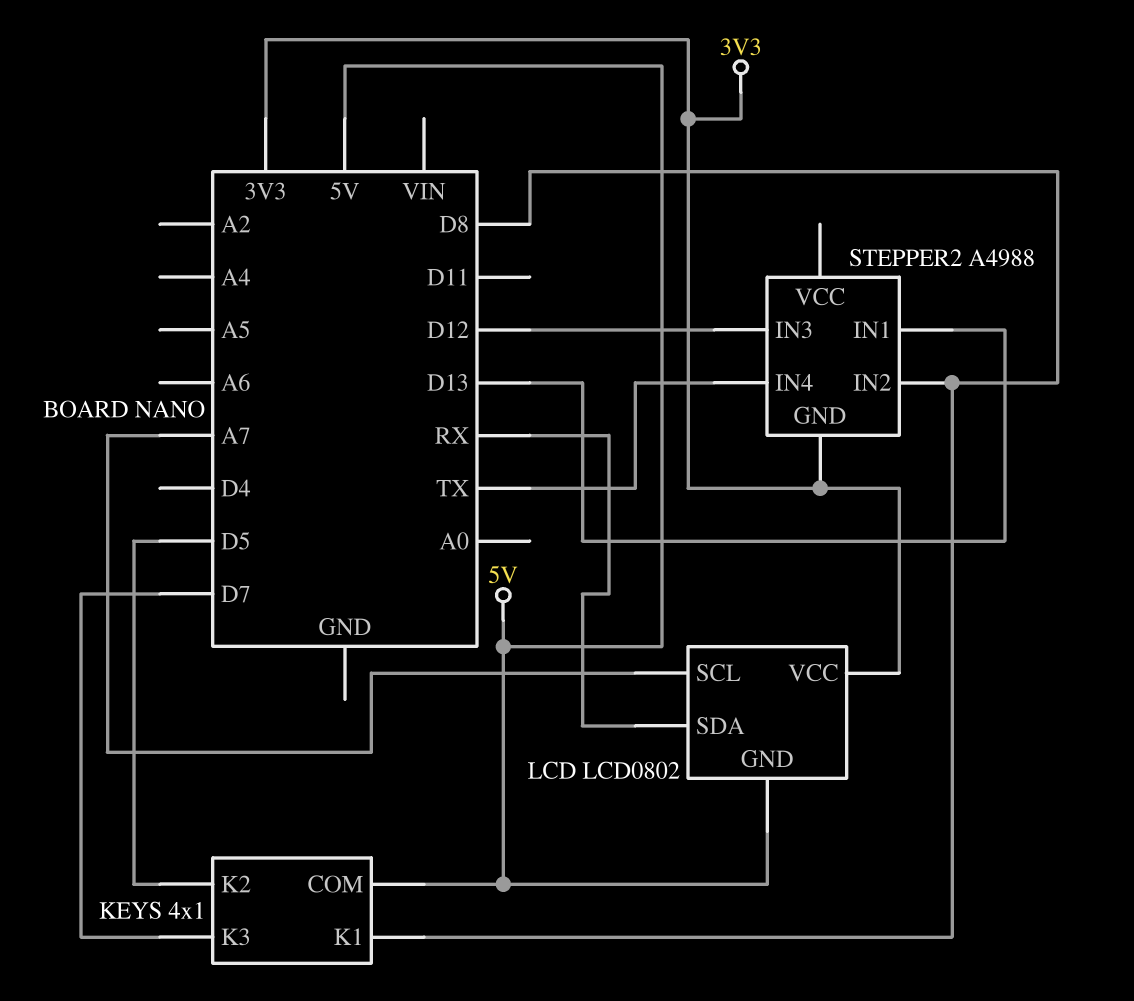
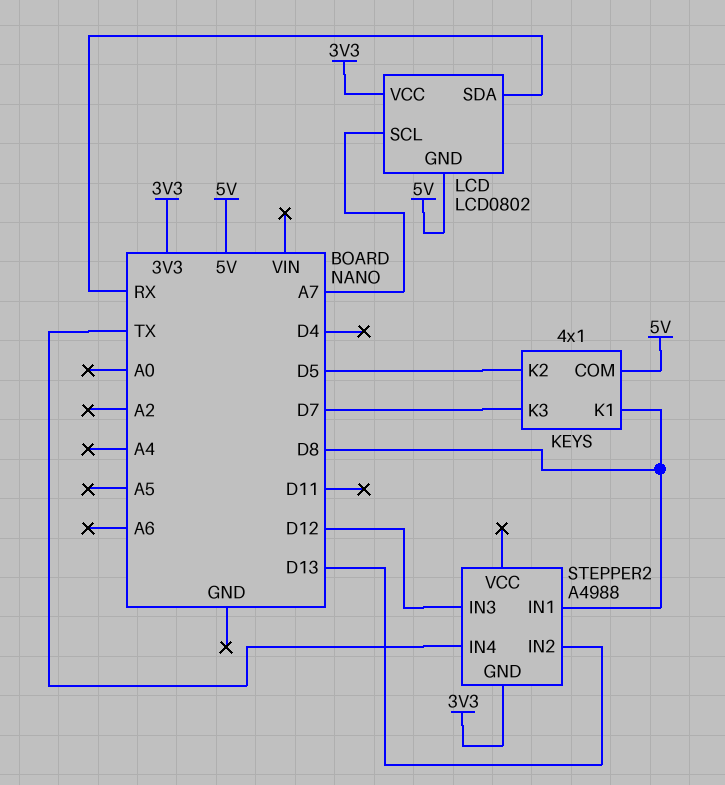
STEPPER2 pin IN1: D13 -> D8
STEPPER2 pin IN2: D8 -> D13

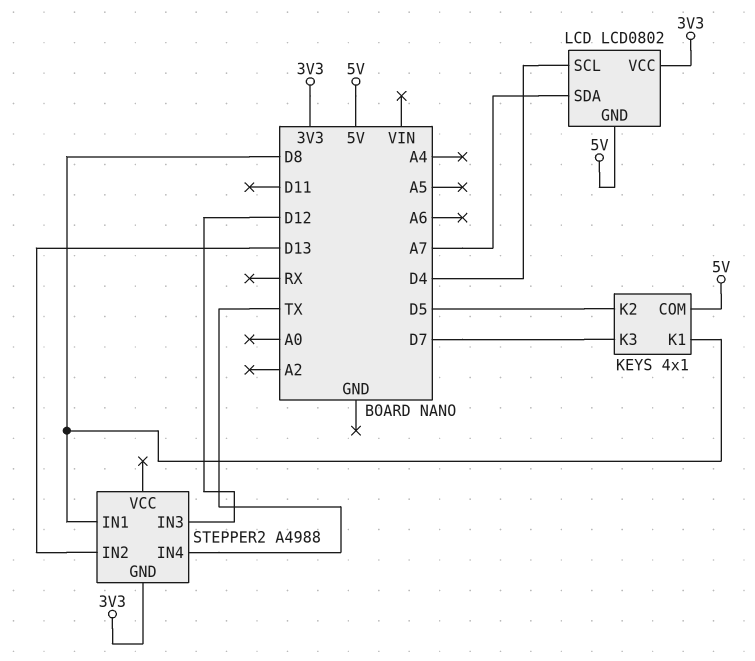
LCD pin SCL: A7 -> D4
LCD pin SDA: RX -> A7

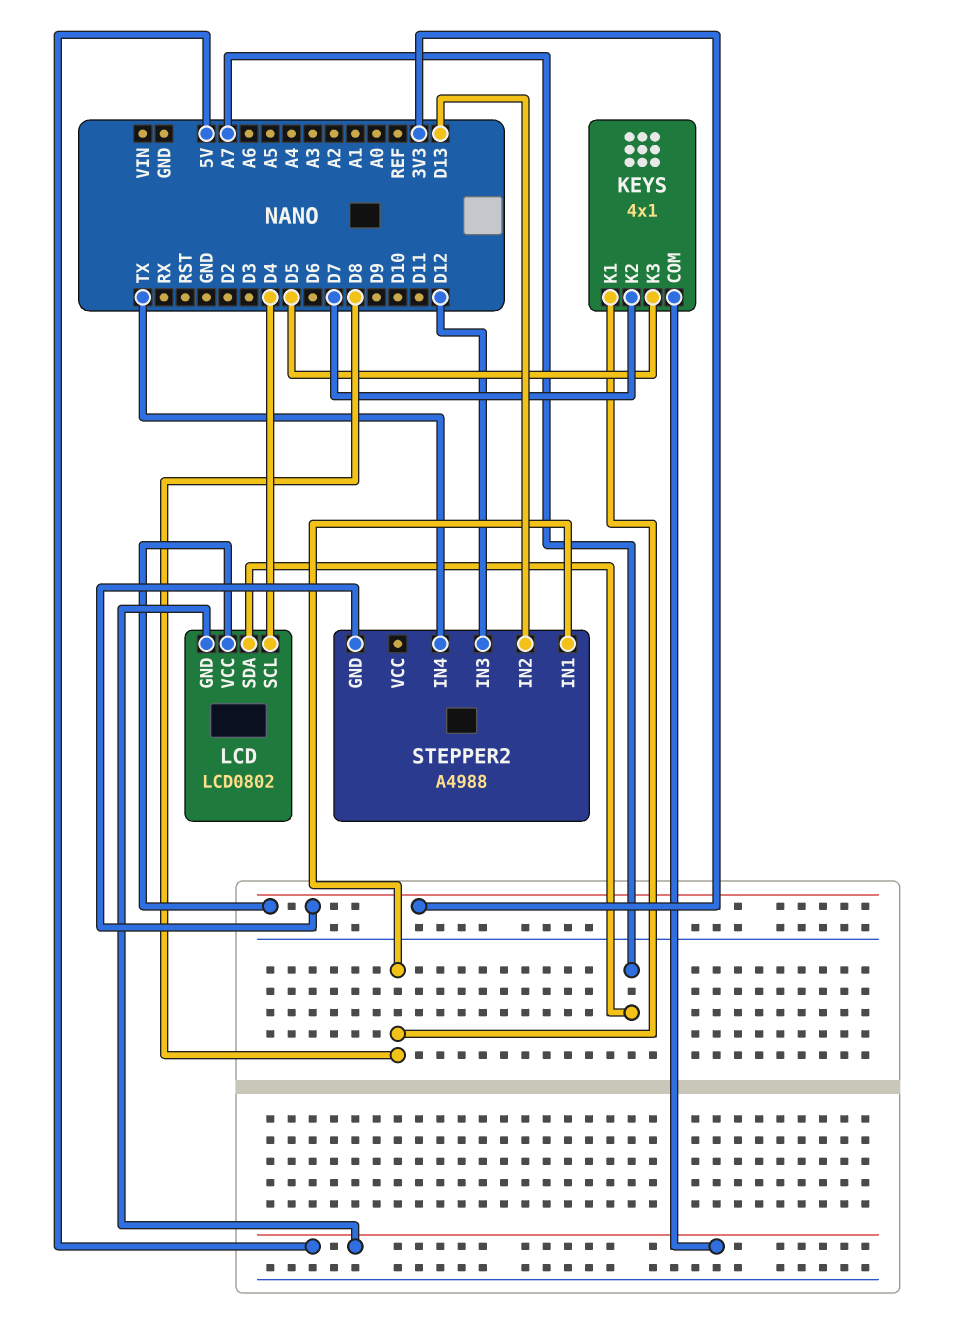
KEYS pin K2: D5 -> D7
KEYS pin K3: D7 -> D5

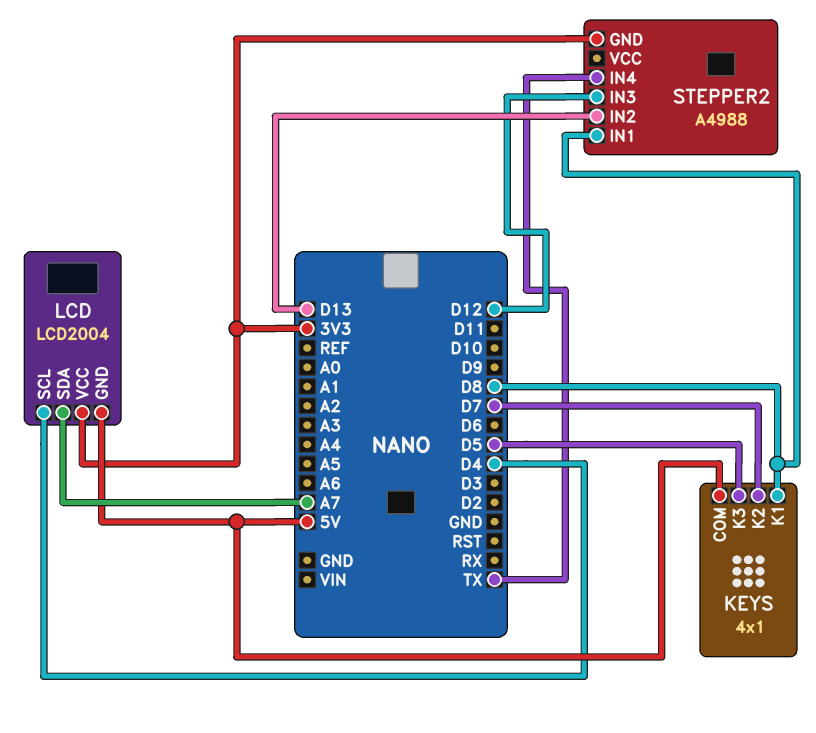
LCD: LCD0802 -> LCD2004

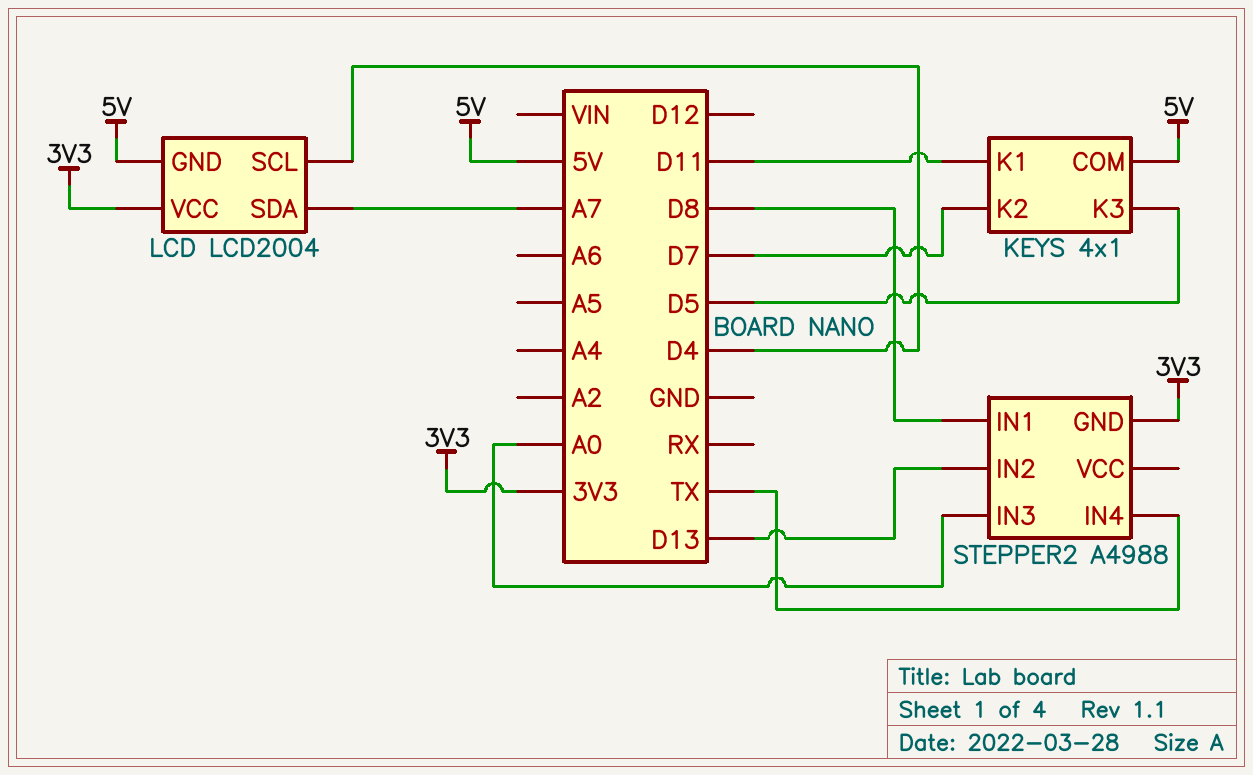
KEYS pin K1: D8 -> D11
STEPPER2 pin IN3: D12 -> A0

